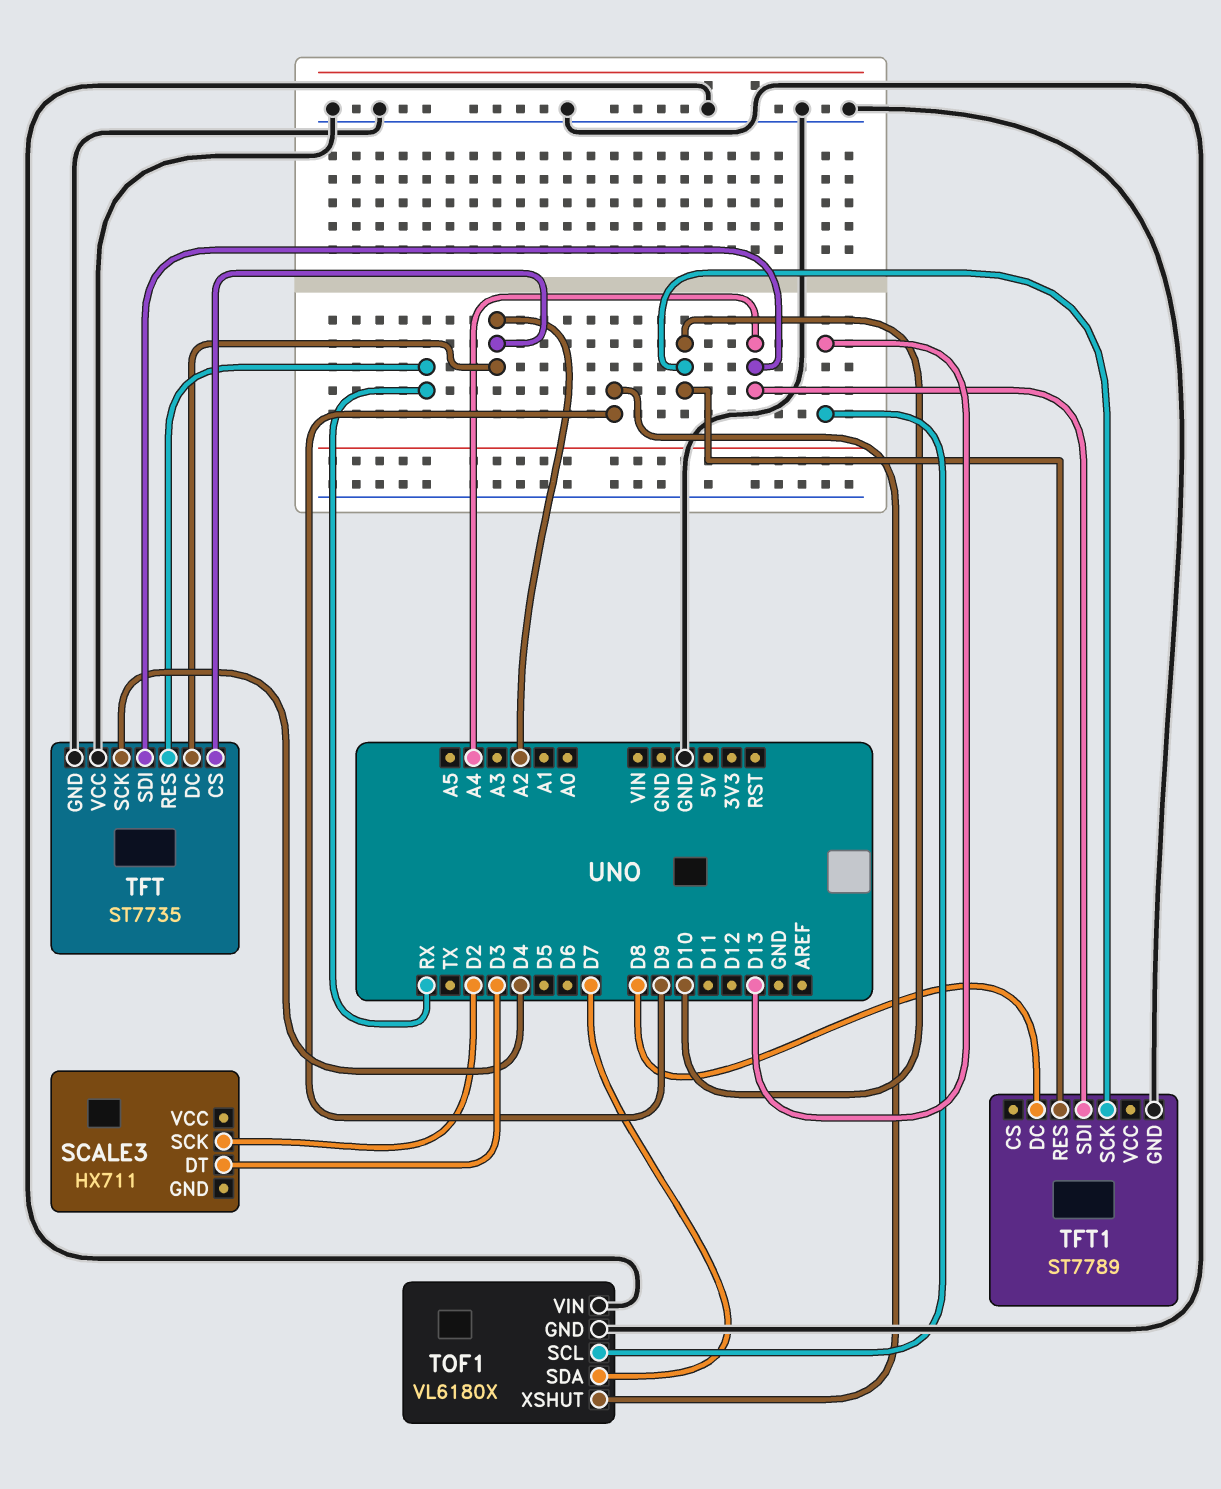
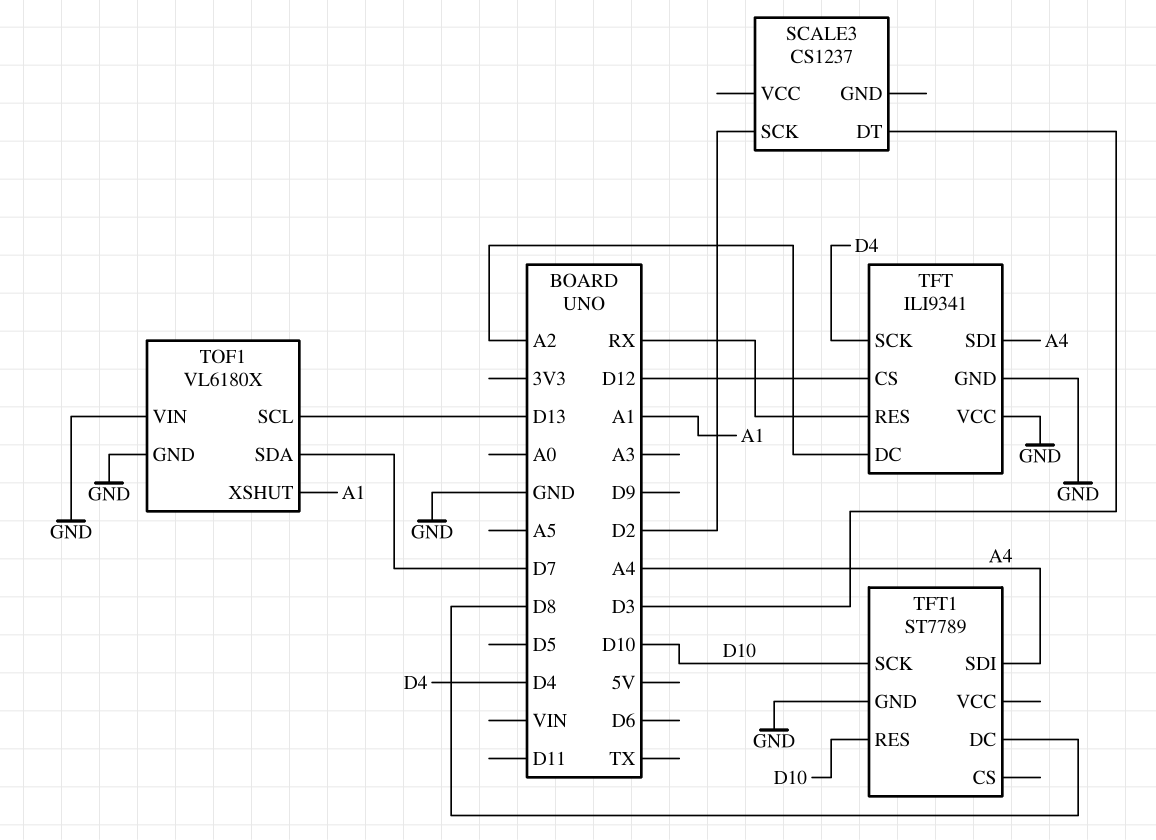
SCALE3: HX711 -> CS1237
TFT: ST7735 -> ILI9341
TFT pin CS: A2 -> D12
TOF1 pin XSHUT: D9 -> A1

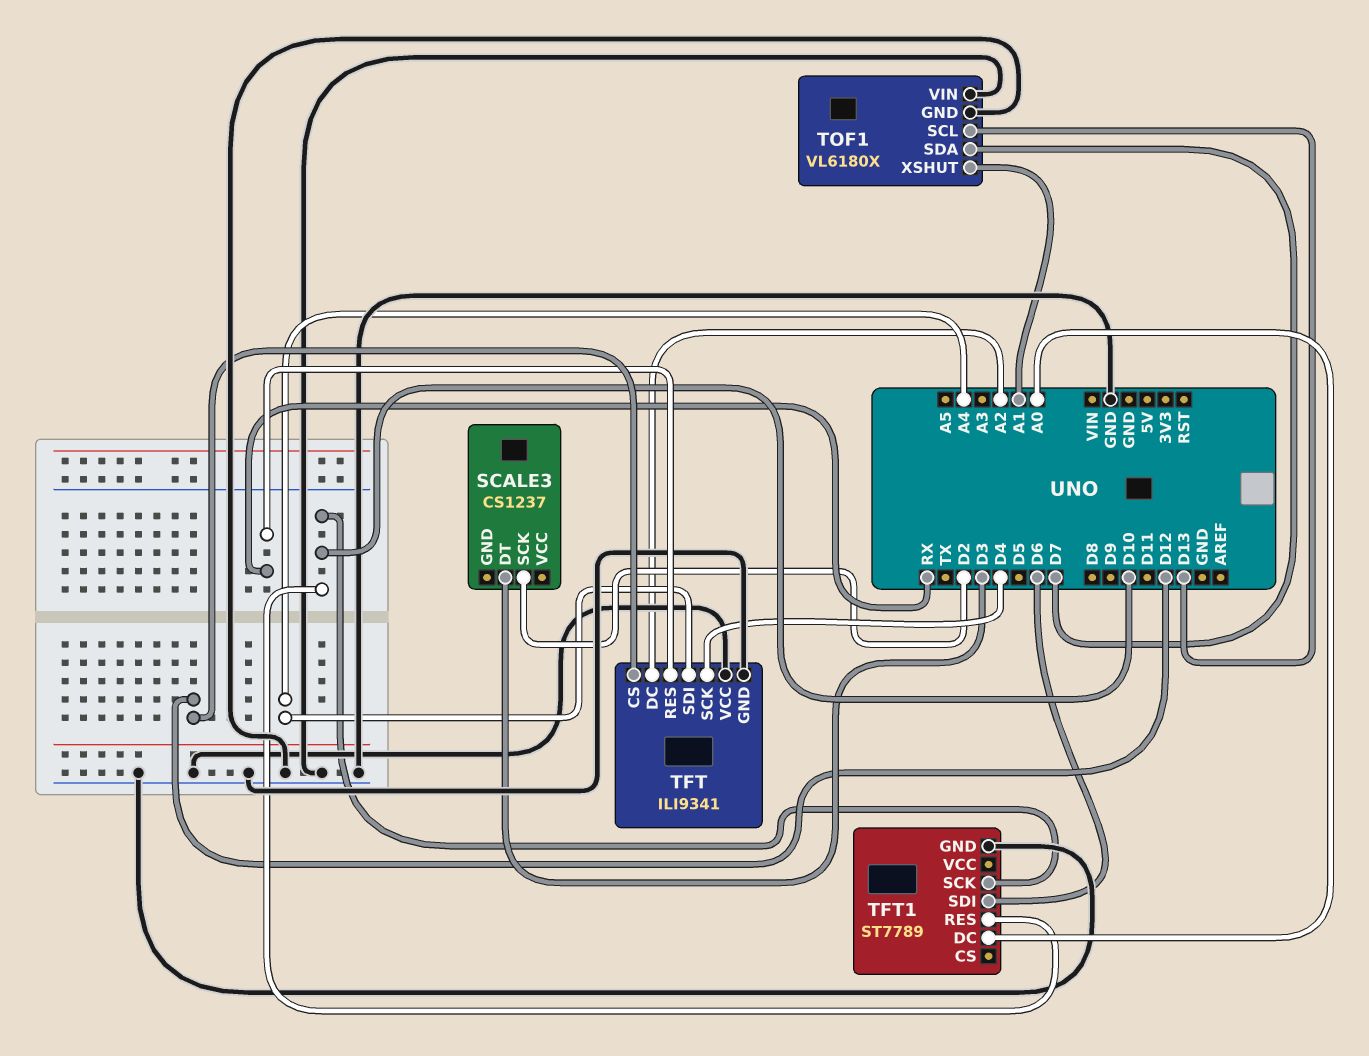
TFT1 pin DC: D8 -> A0
TFT1 pin SDI: A4 -> D6

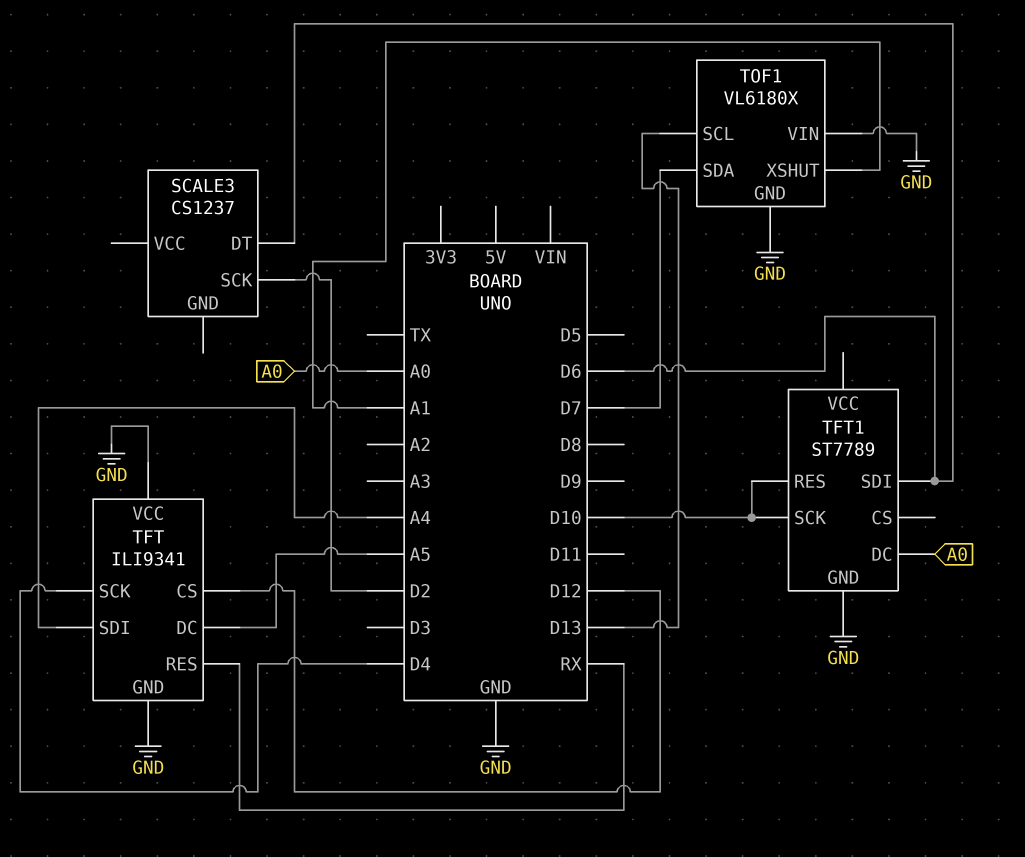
SCALE3 pin DT: D3 -> D6
TFT pin DC: A2 -> A5

